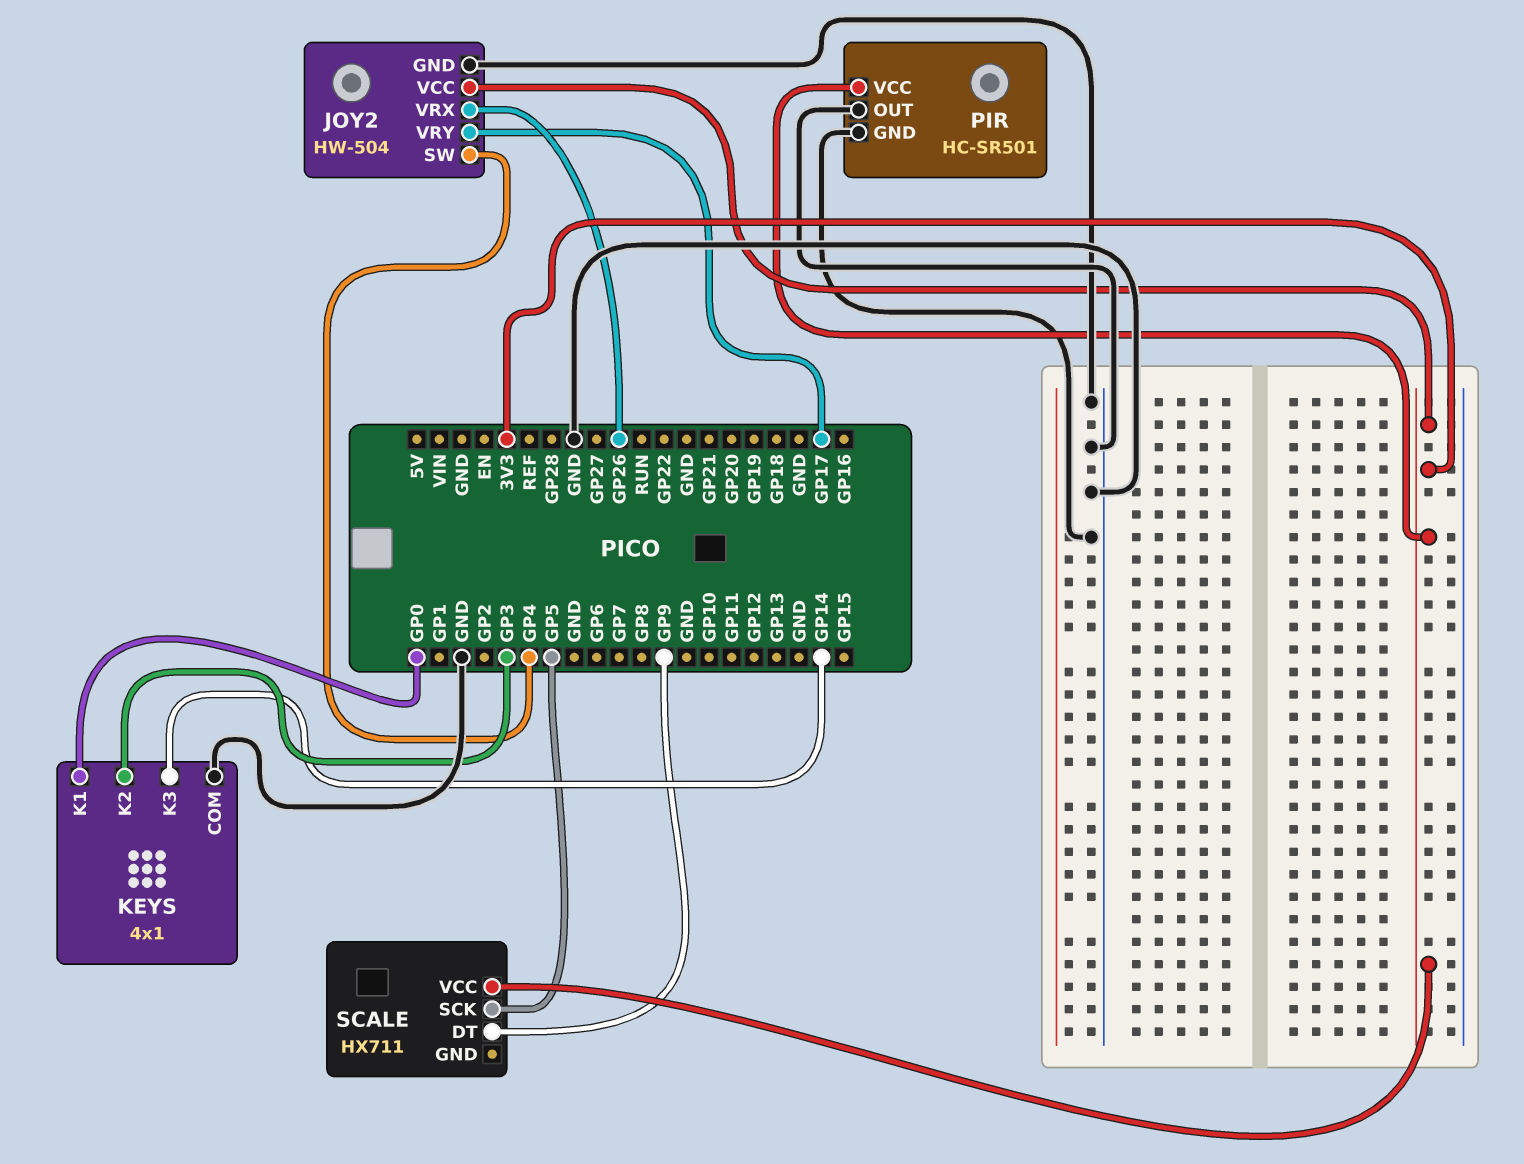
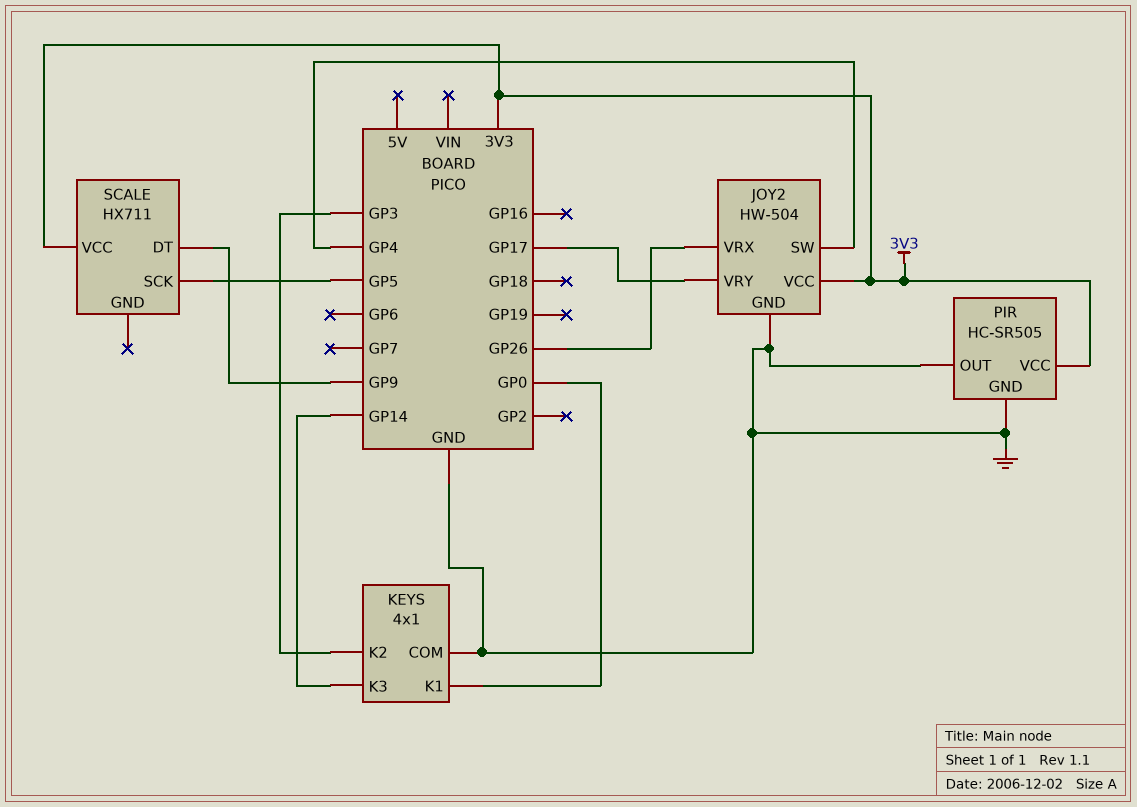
PIR: HC-SR501 -> HC-SR505

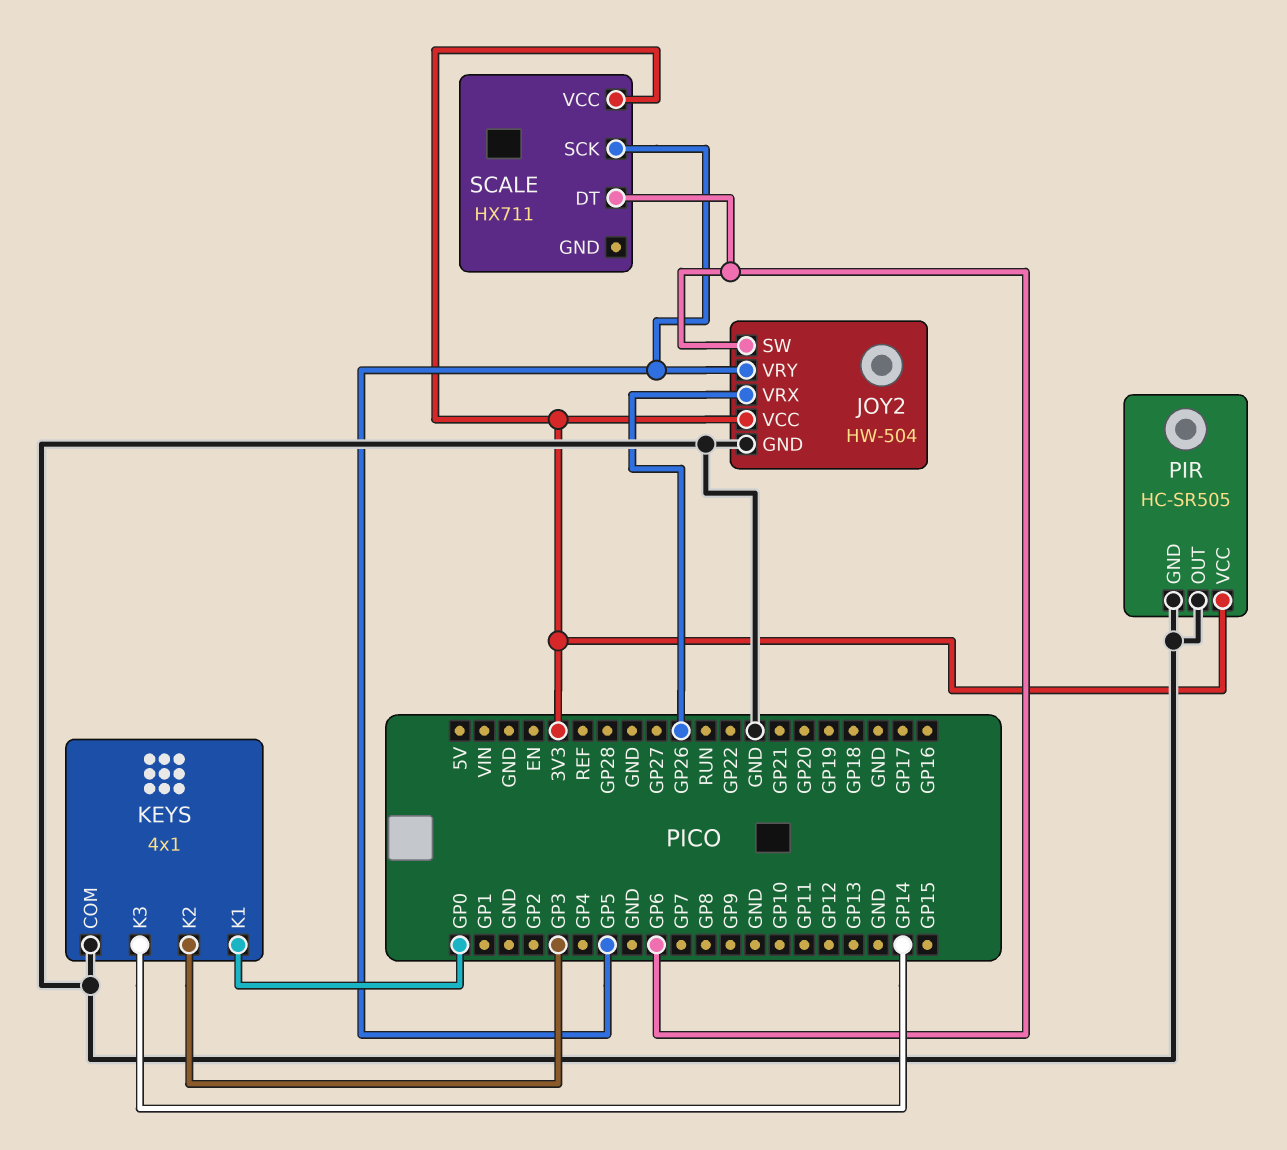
JOY2 pin SW: GP4 -> GP6
JOY2 pin VRY: GP17 -> GP5
SCALE pin DT: GP9 -> GP6

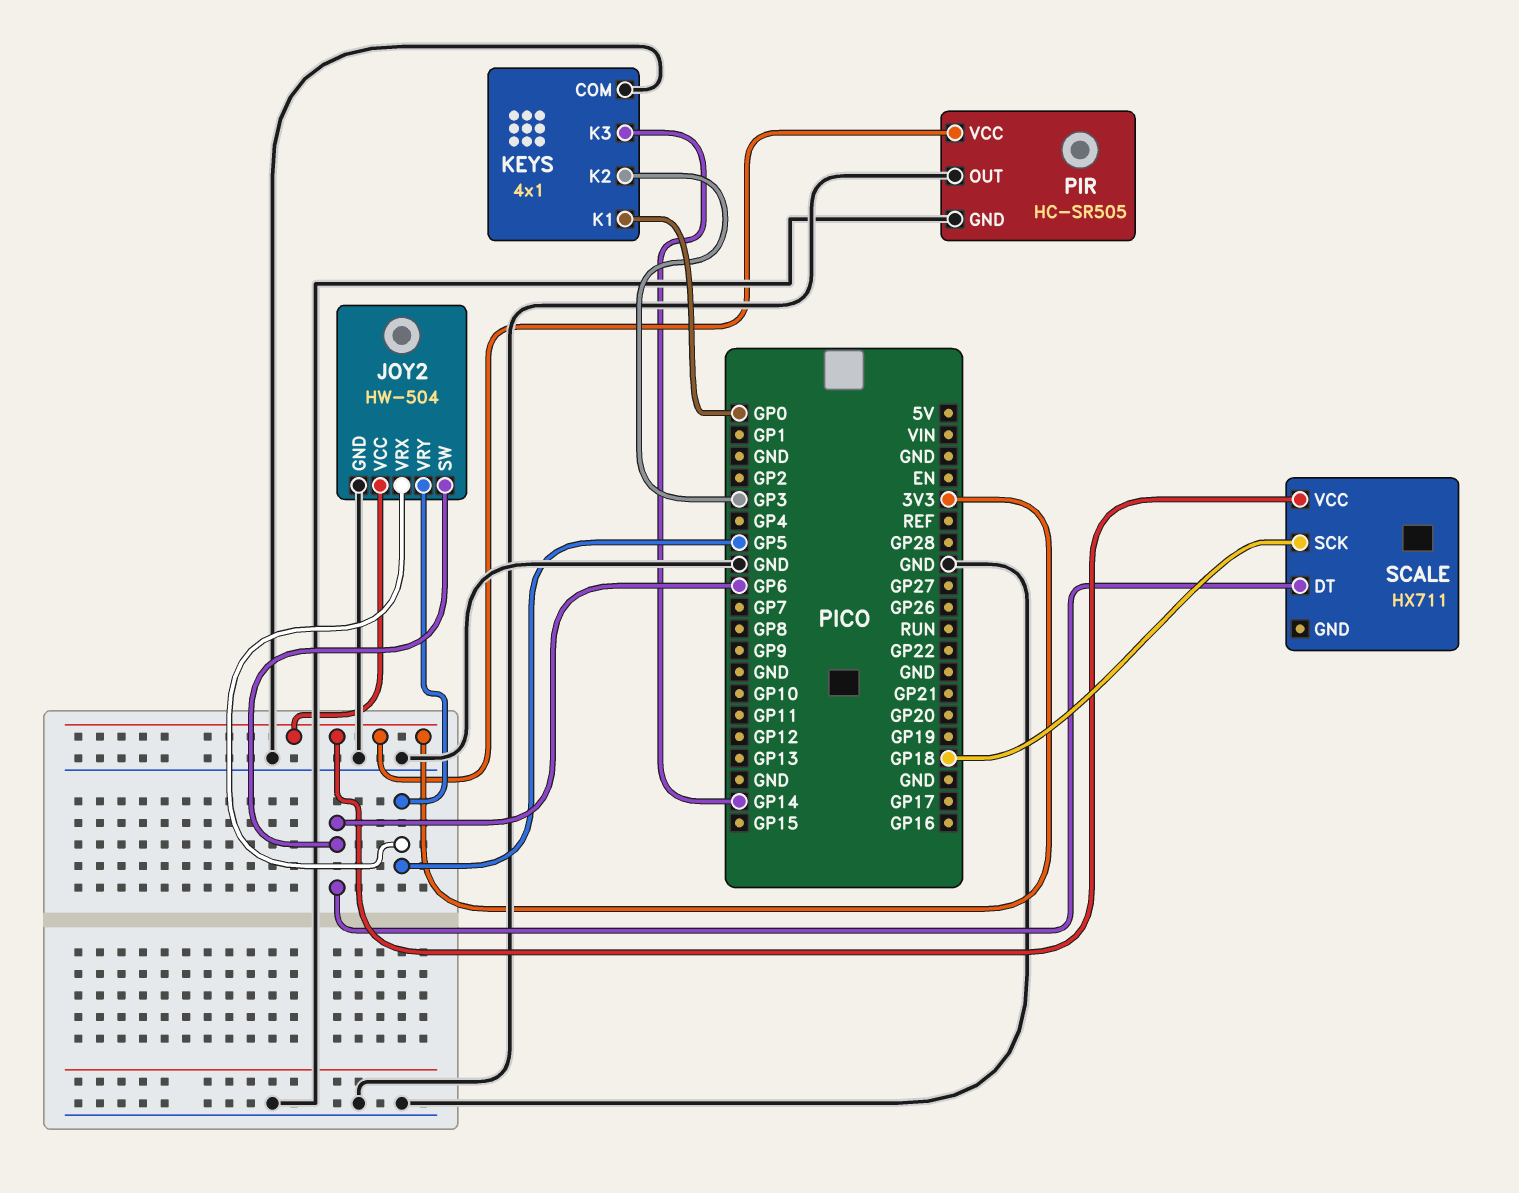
JOY2 pin VRX: GP26 -> GP5
SCALE pin SCK: GP5 -> GP18

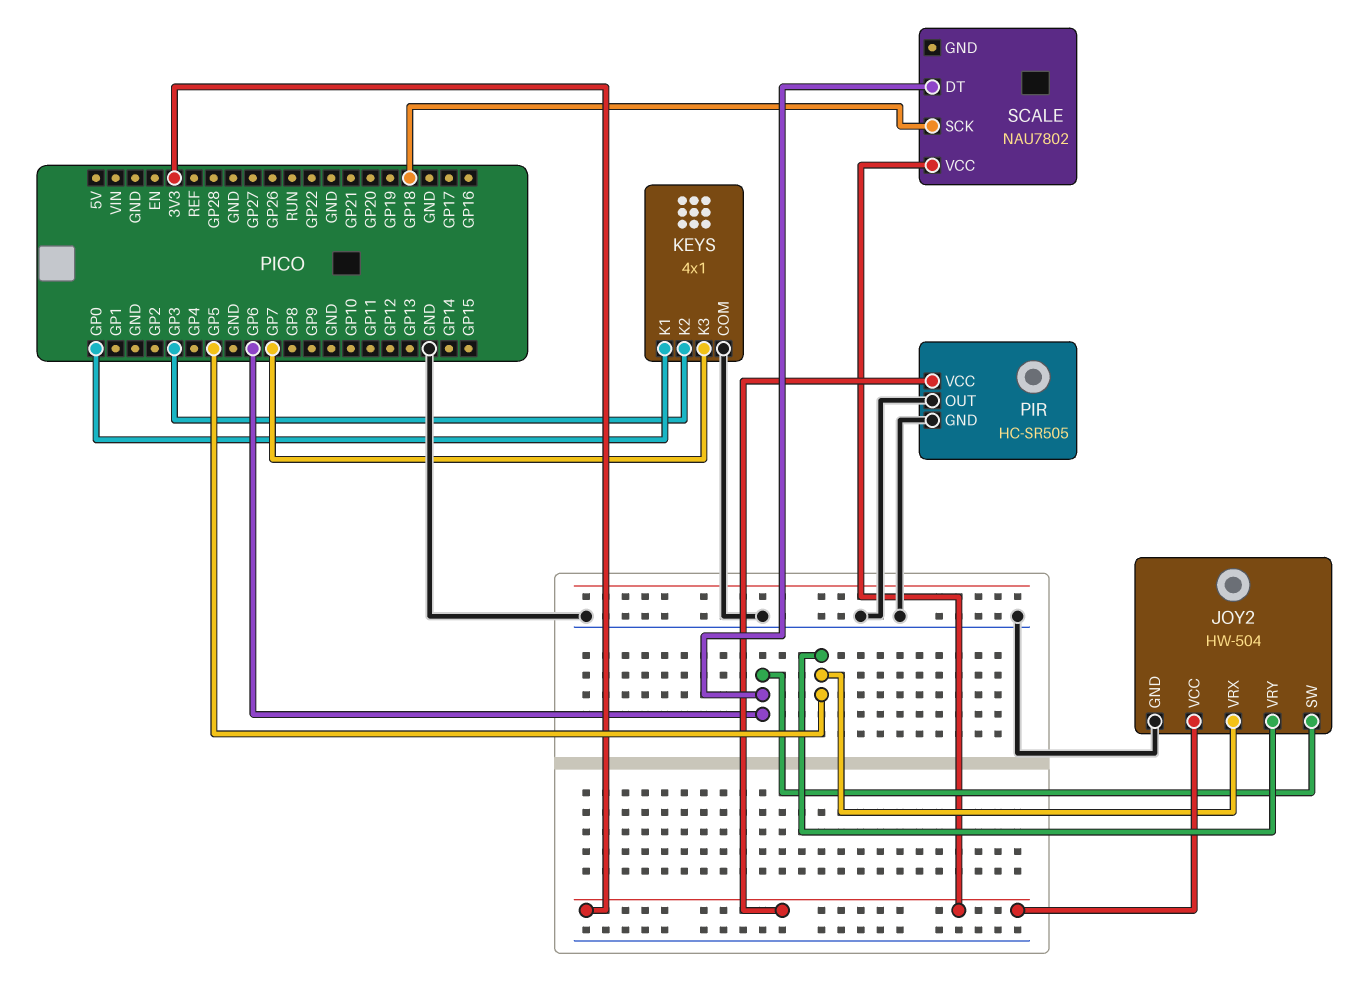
KEYS pin K3: GP14 -> GP7
SCALE: HX711 -> NAU7802

